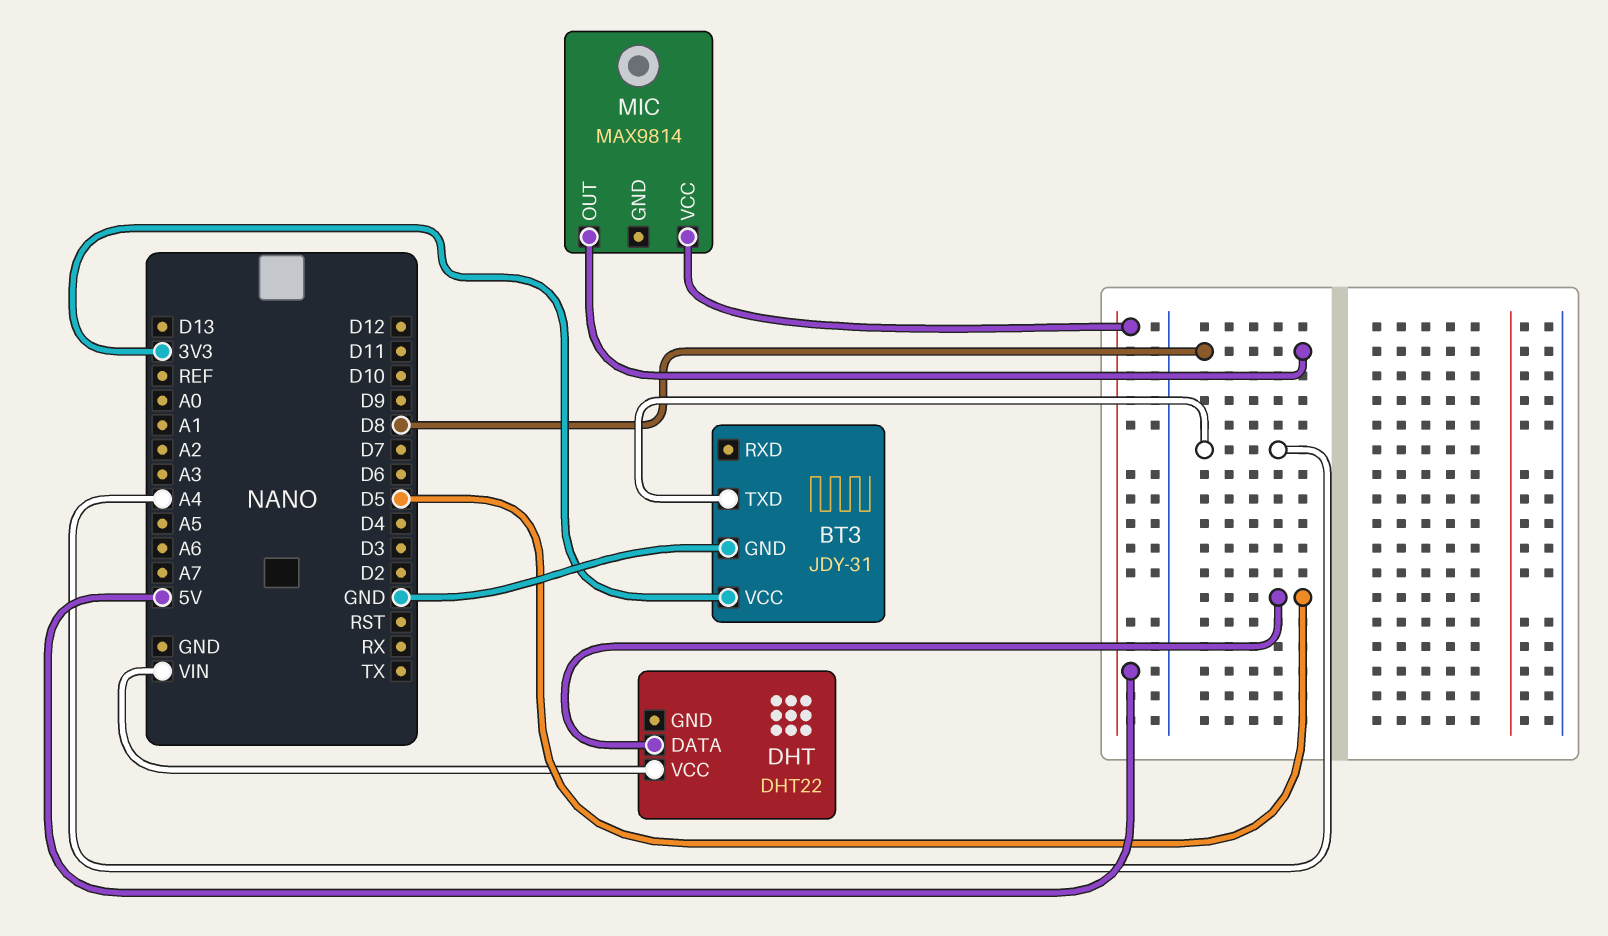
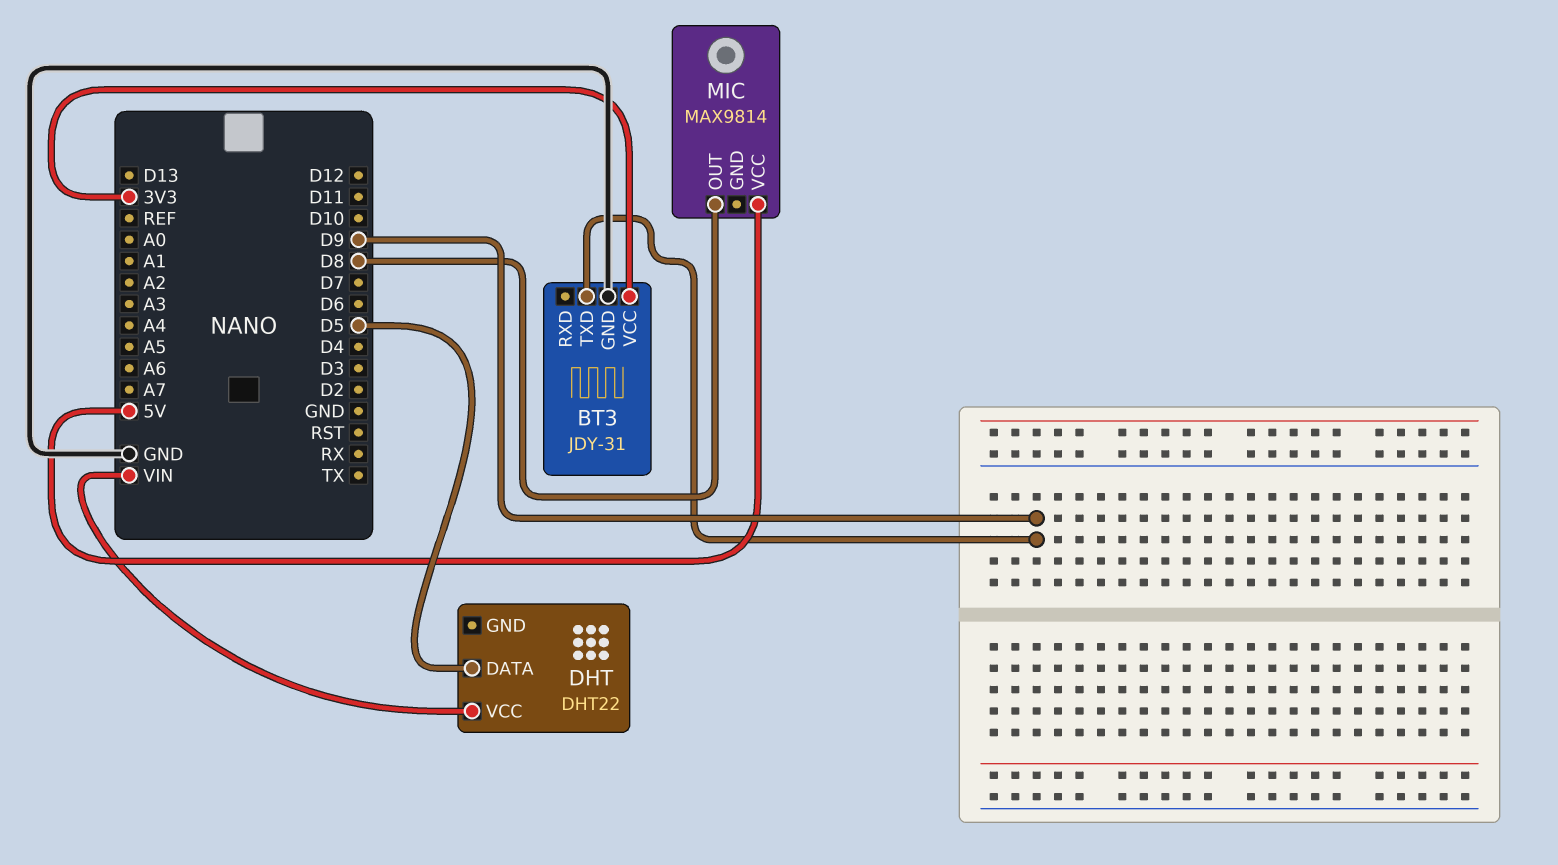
BT3 pin TXD: A4 -> D9

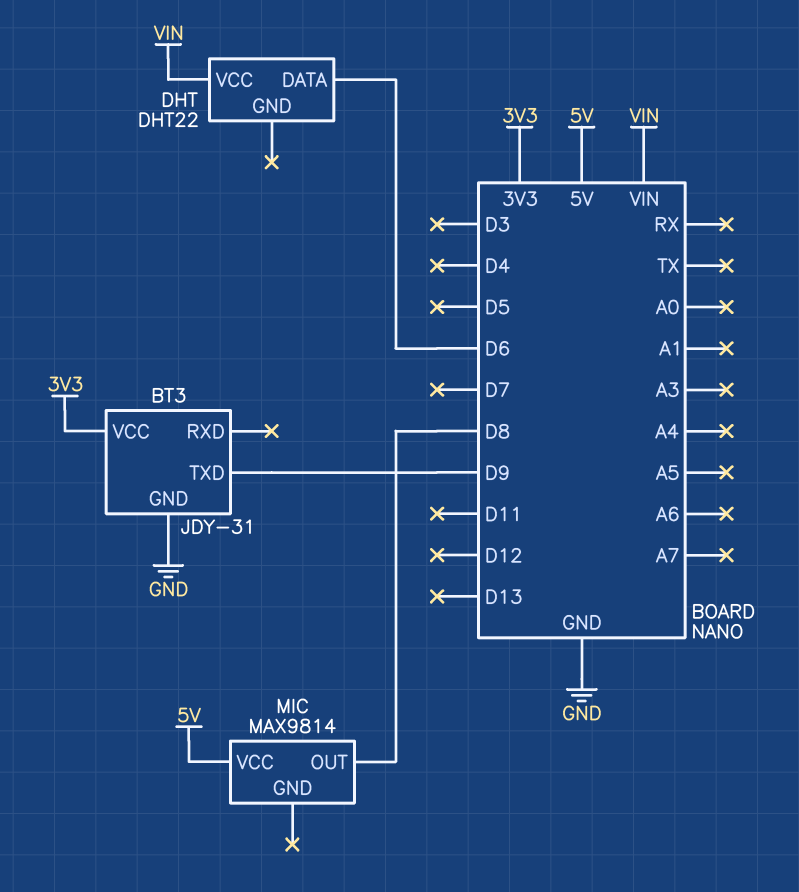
DHT pin DATA: D5 -> D6

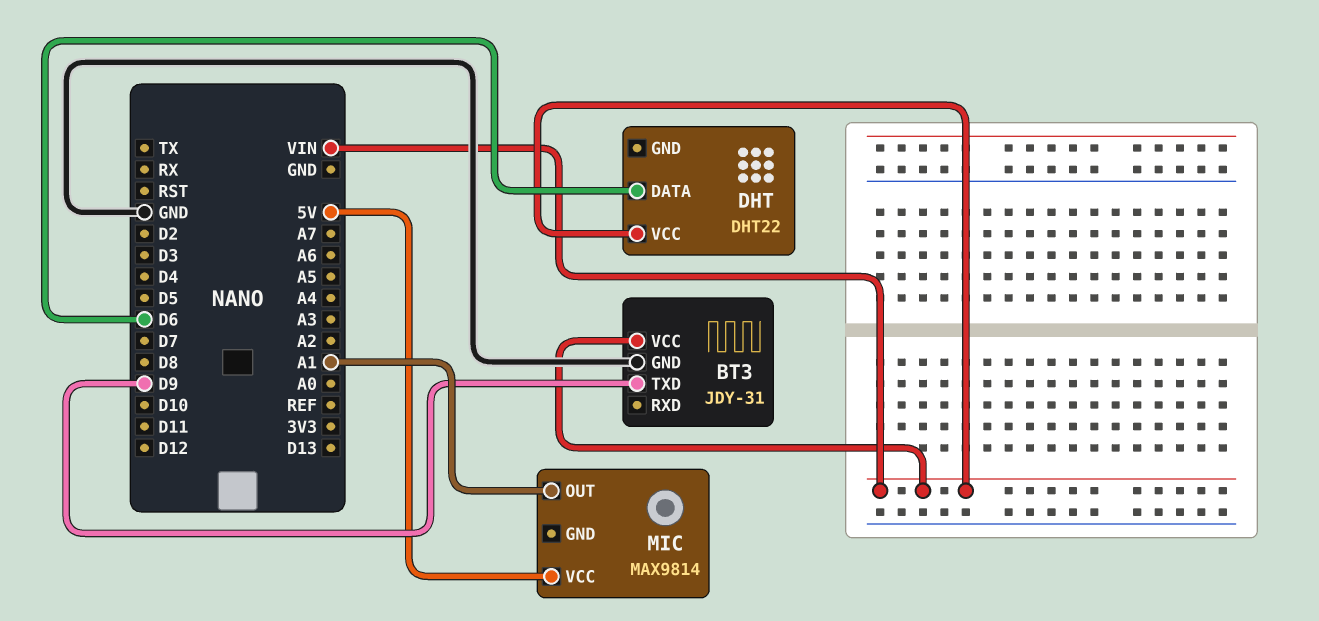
BT3 pin VCC: 3V3 -> VIN
MIC pin OUT: D8 -> A1

